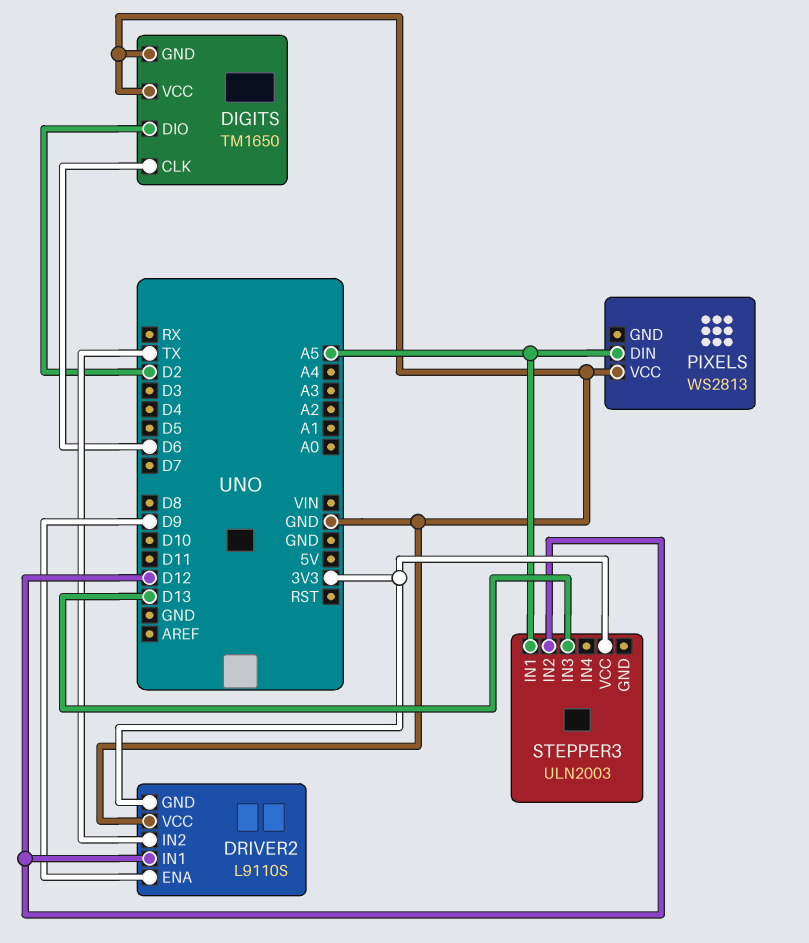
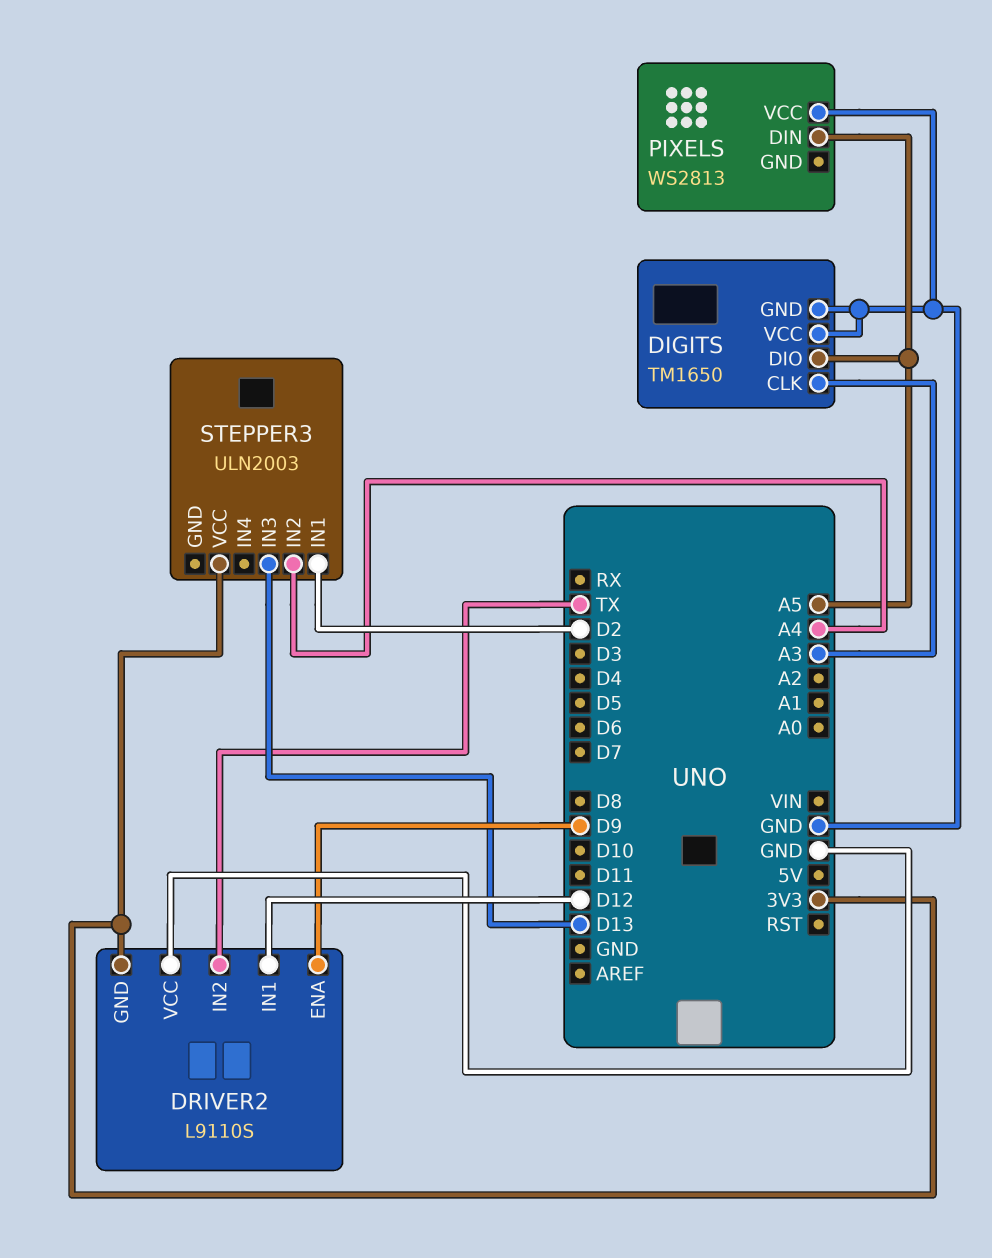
DIGITS pin CLK: D6 -> A3
DIGITS pin DIO: D2 -> A5
STEPPER3 pin IN1: A5 -> D2
STEPPER3 pin IN2: D12 -> A4

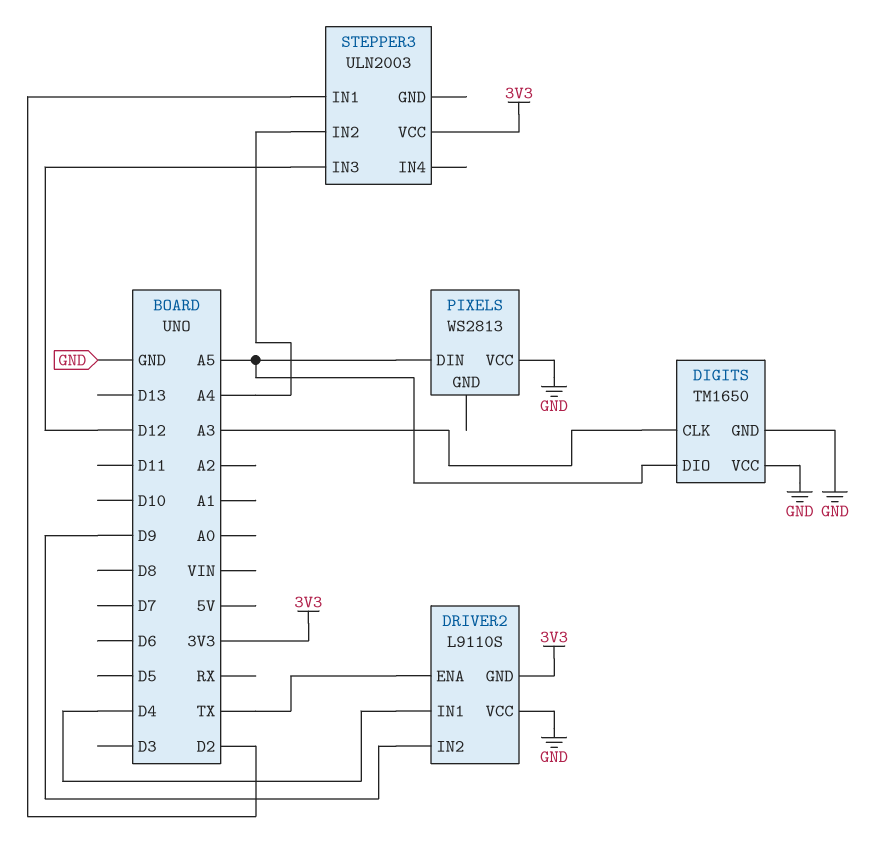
DRIVER2 pin ENA: D9 -> TX
DRIVER2 pin IN1: D12 -> D4
DRIVER2 pin IN2: TX -> D9
STEPPER3 pin IN3: D13 -> D12

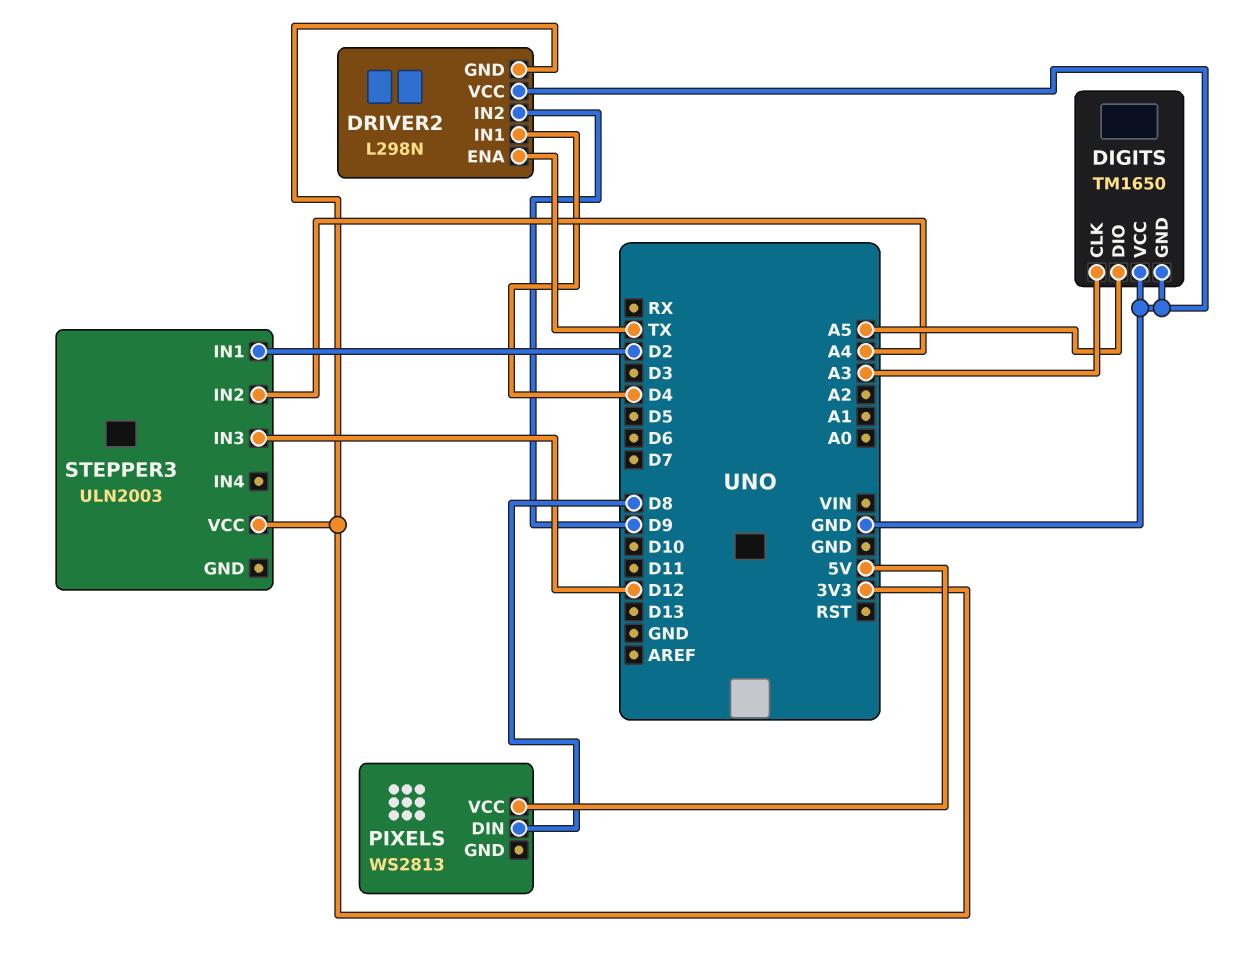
DRIVER2: L9110S -> L298N
PIXELS pin DIN: A5 -> D8
PIXELS pin VCC: GND -> 5V

